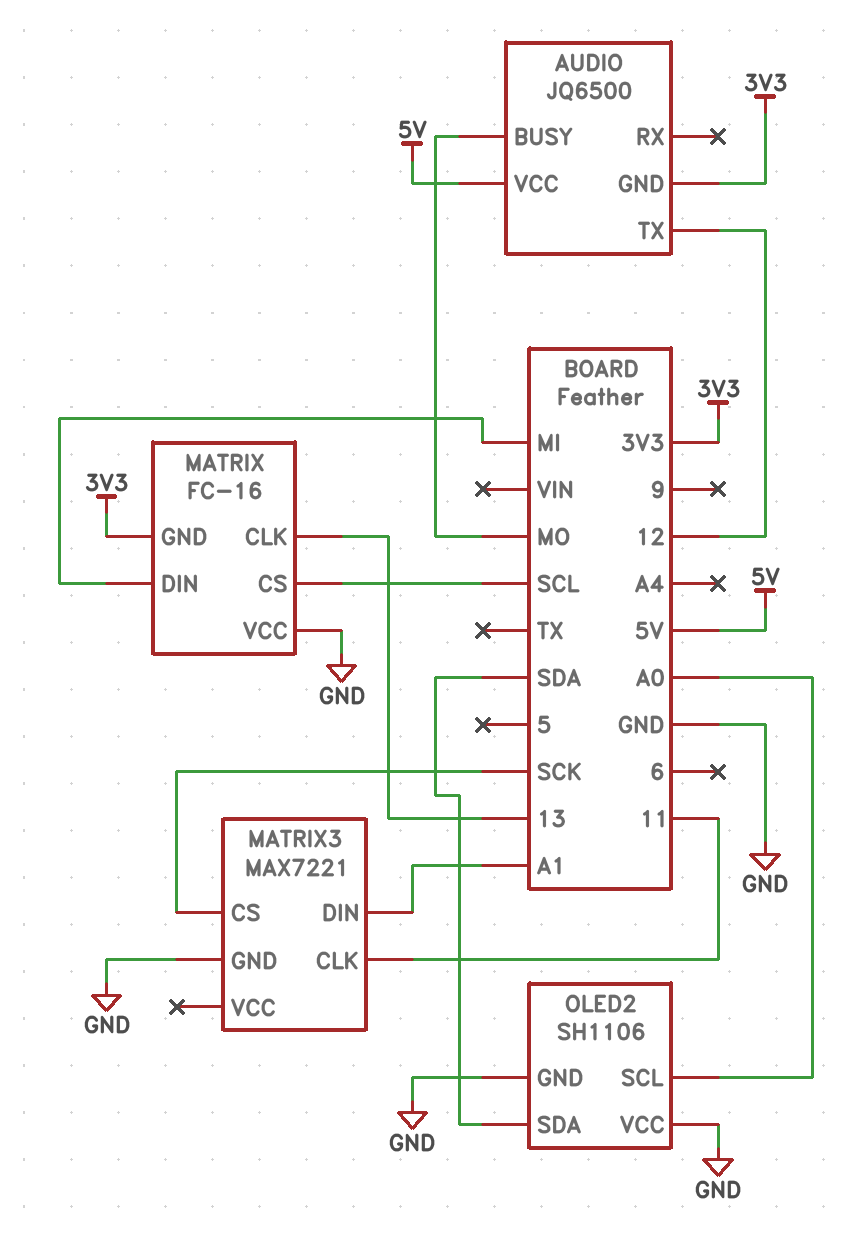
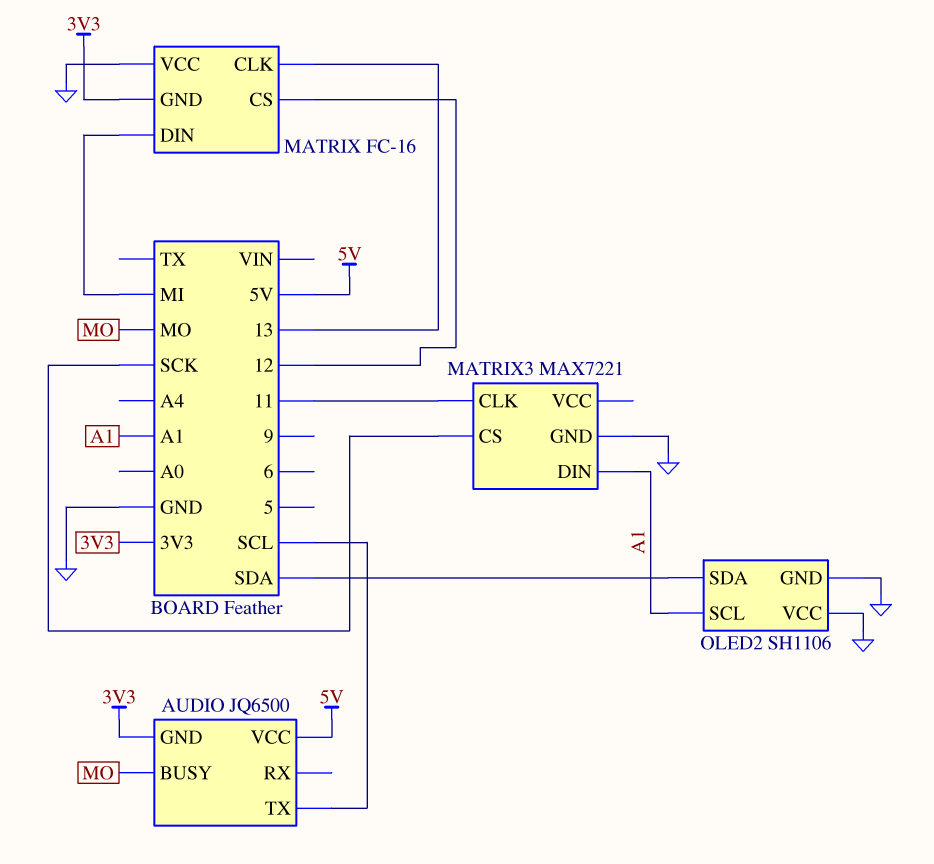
AUDIO pin TX: 12 -> SCL
MATRIX pin CS: SCL -> 12
OLED2 pin SCL: A0 -> A1

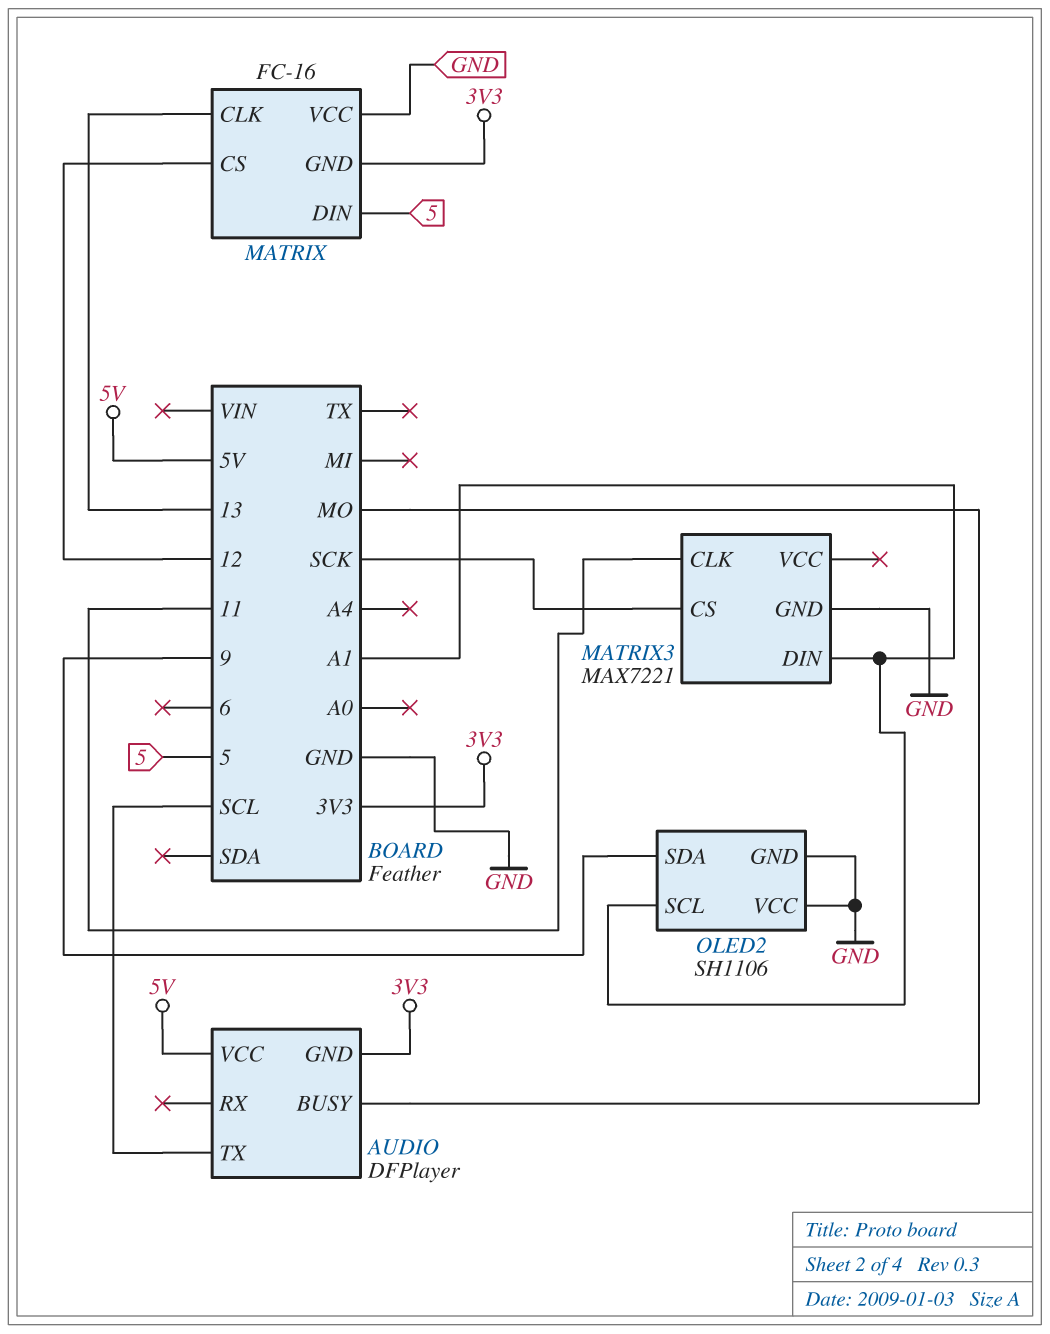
AUDIO: JQ6500 -> DFPlayer
MATRIX pin DIN: MI -> 5
OLED2 pin SDA: SDA -> 9

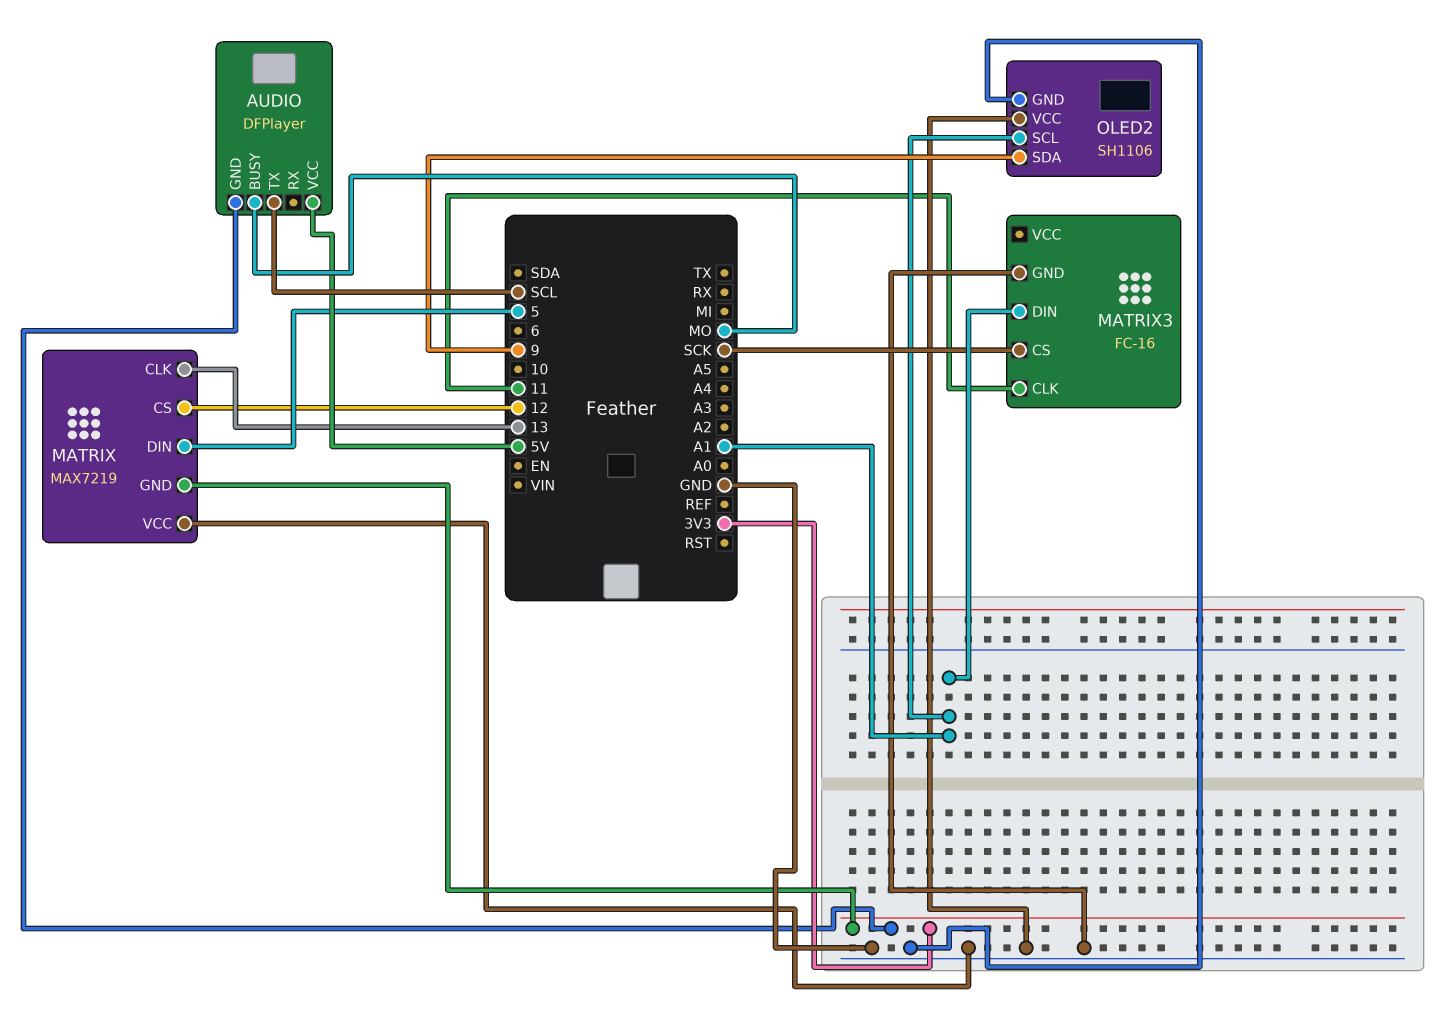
MATRIX: FC-16 -> MAX7219
MATRIX3: MAX7221 -> FC-16

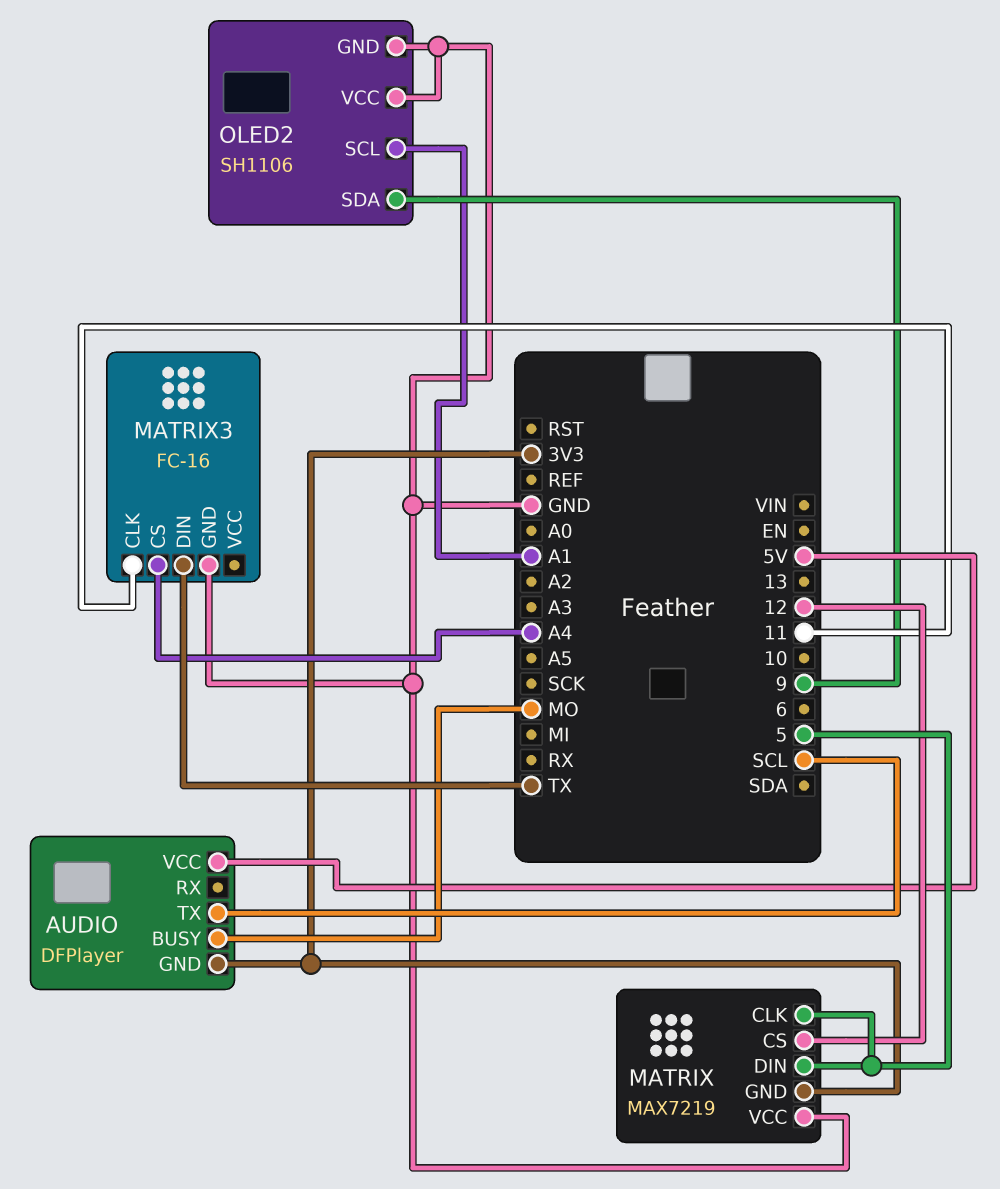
MATRIX pin CLK: 13 -> 5
MATRIX3 pin CS: SCK -> A4
MATRIX3 pin DIN: A1 -> TX

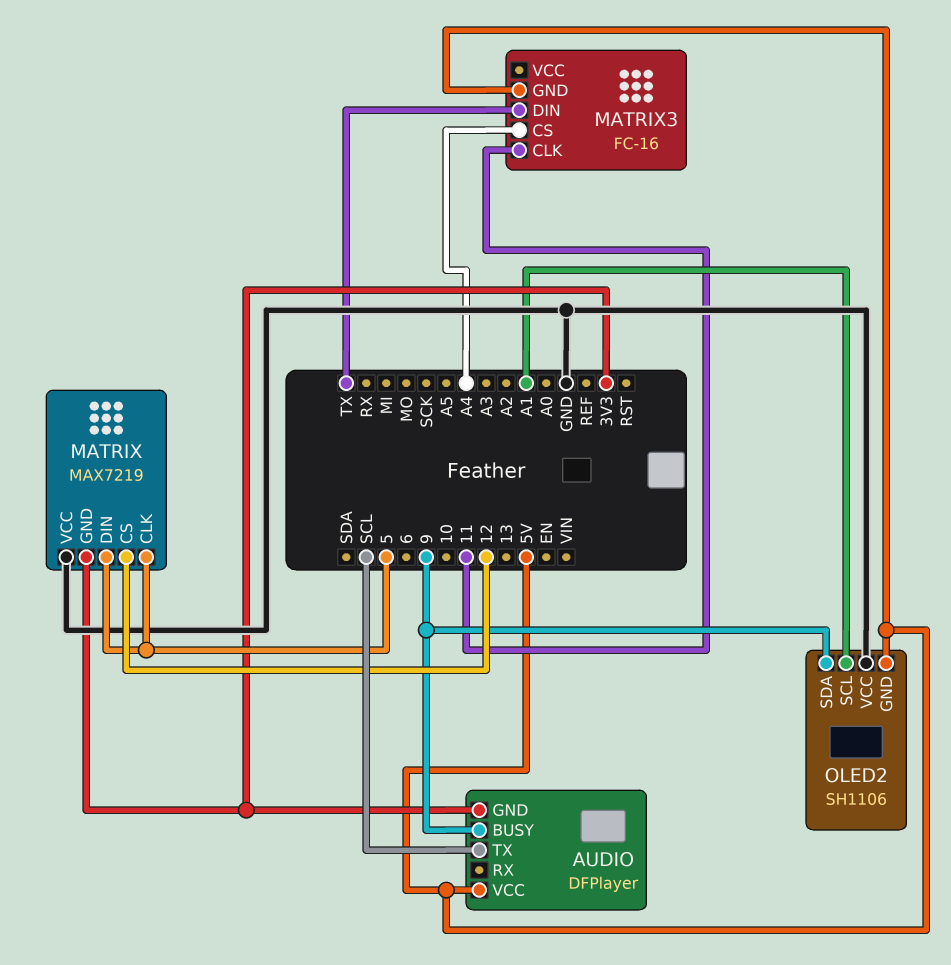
AUDIO pin BUSY: MO -> 9
MATRIX3 pin GND: GND -> 5V
OLED2 pin GND: GND -> 5V

